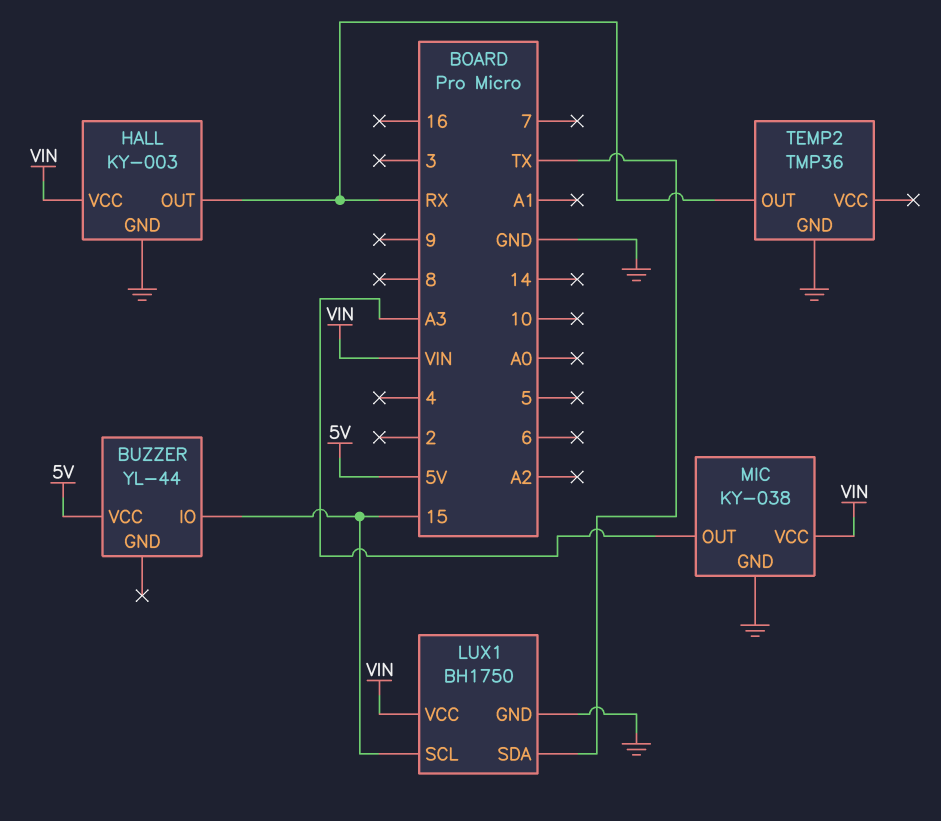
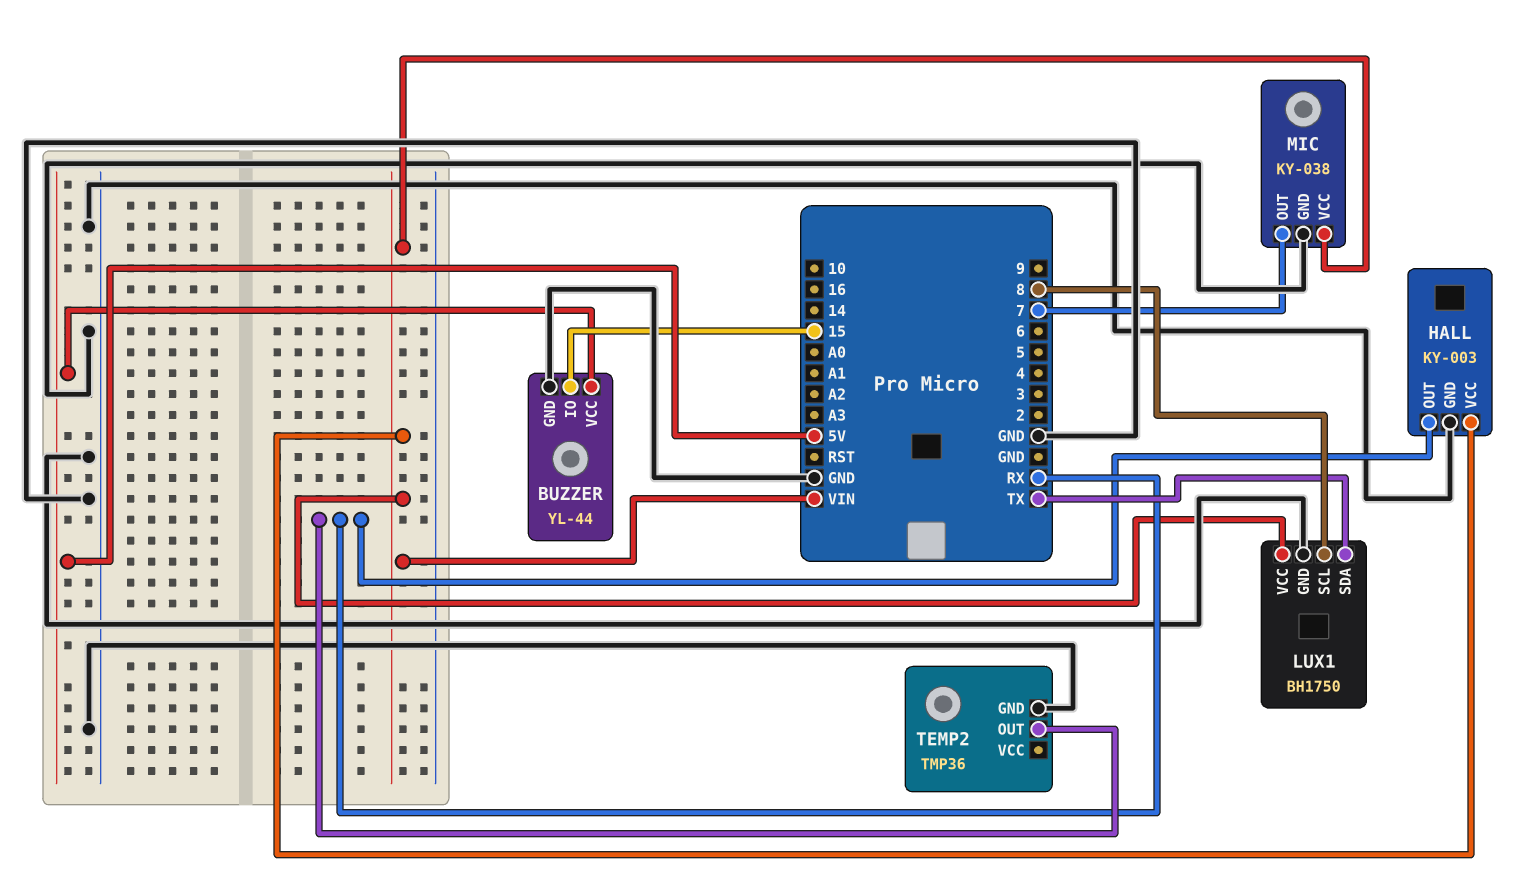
BUZZER pin GND: none -> GND
LUX1 pin SCL: 15 -> 8
MIC pin OUT: A3 -> 7

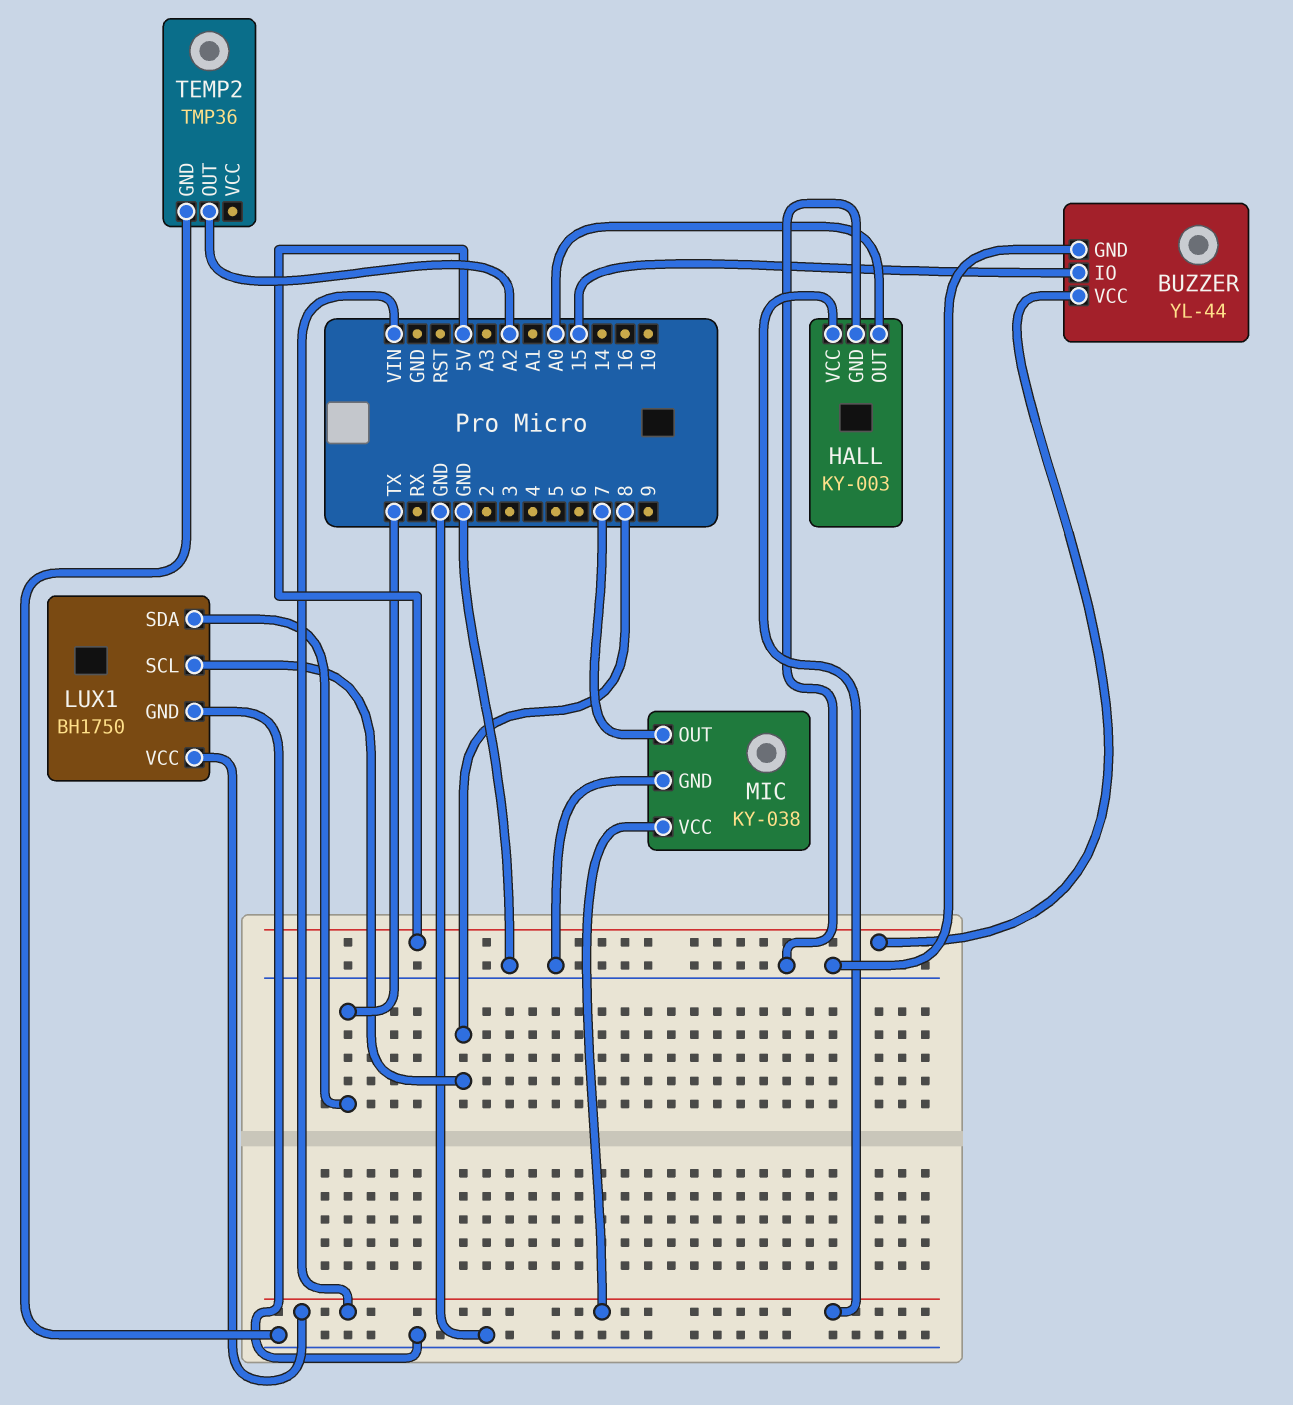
HALL pin OUT: RX -> A0
TEMP2 pin OUT: RX -> A2

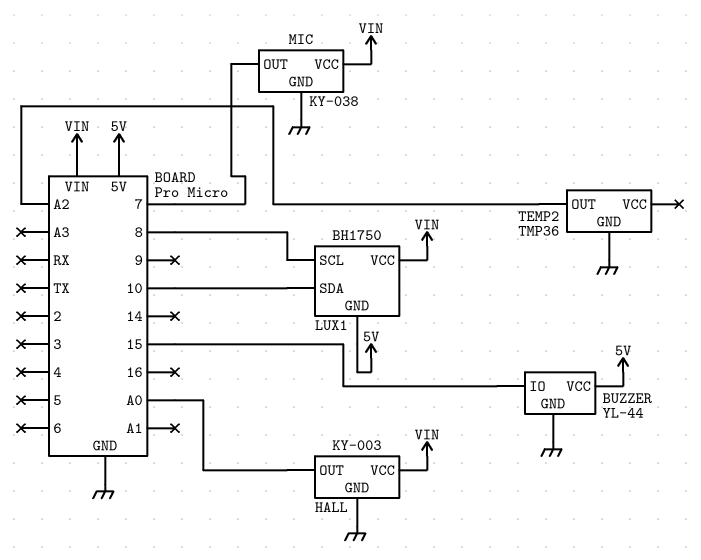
LUX1 pin GND: GND -> 5V
LUX1 pin SDA: TX -> 10

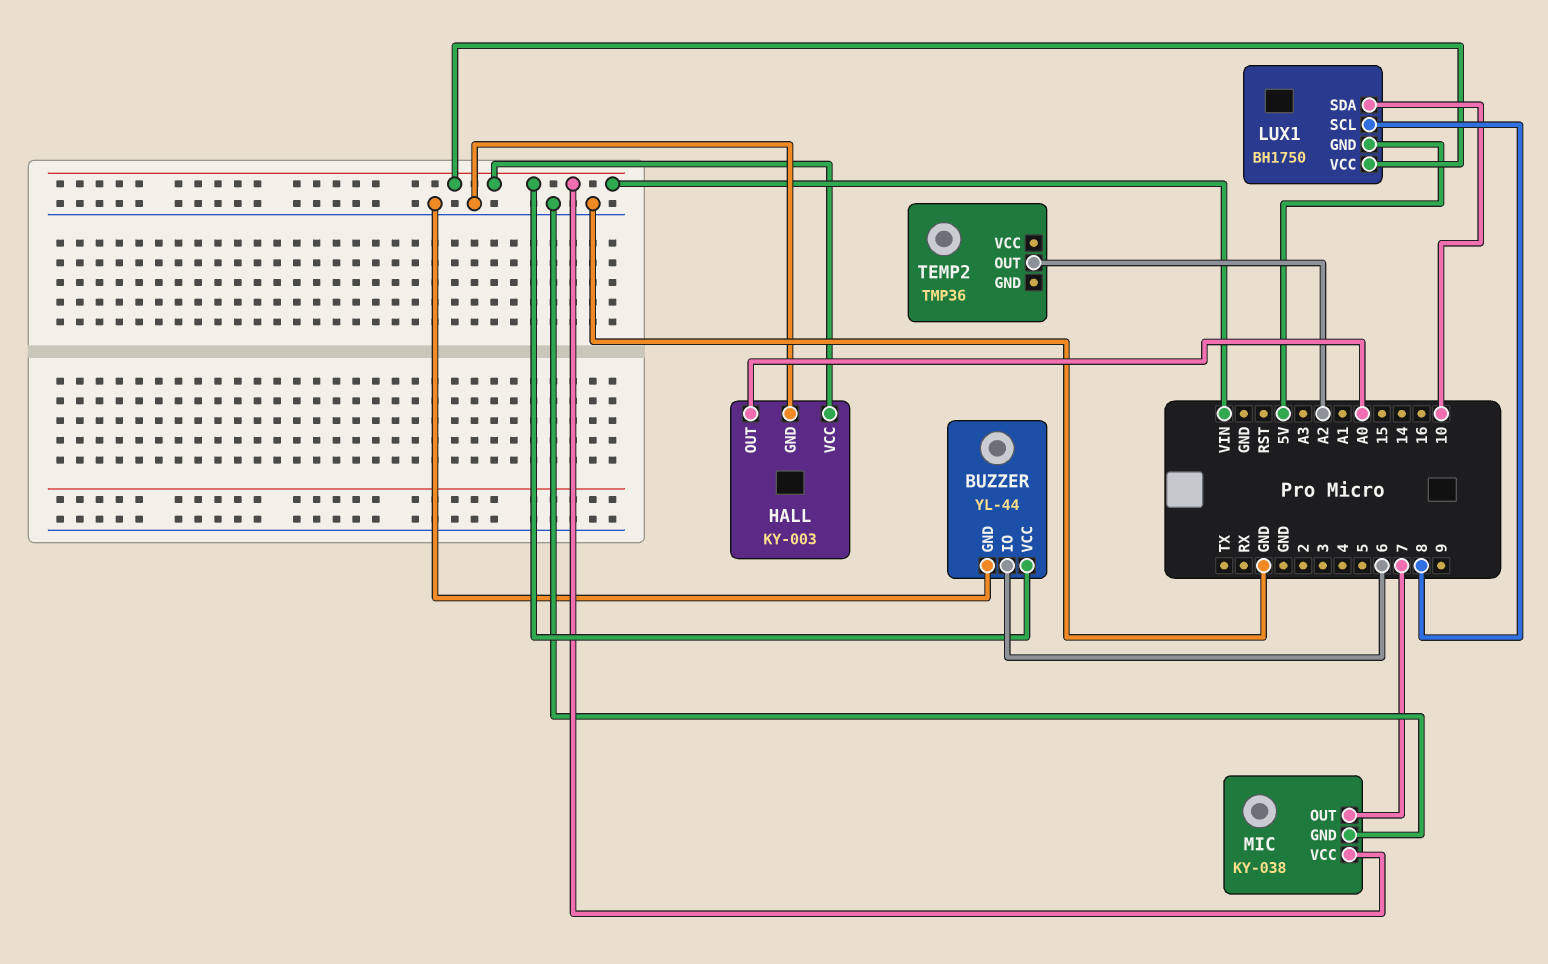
BUZZER pin IO: 15 -> 6
BUZZER pin VCC: 5V -> VIN
TEMP2 pin GND: GND -> none

